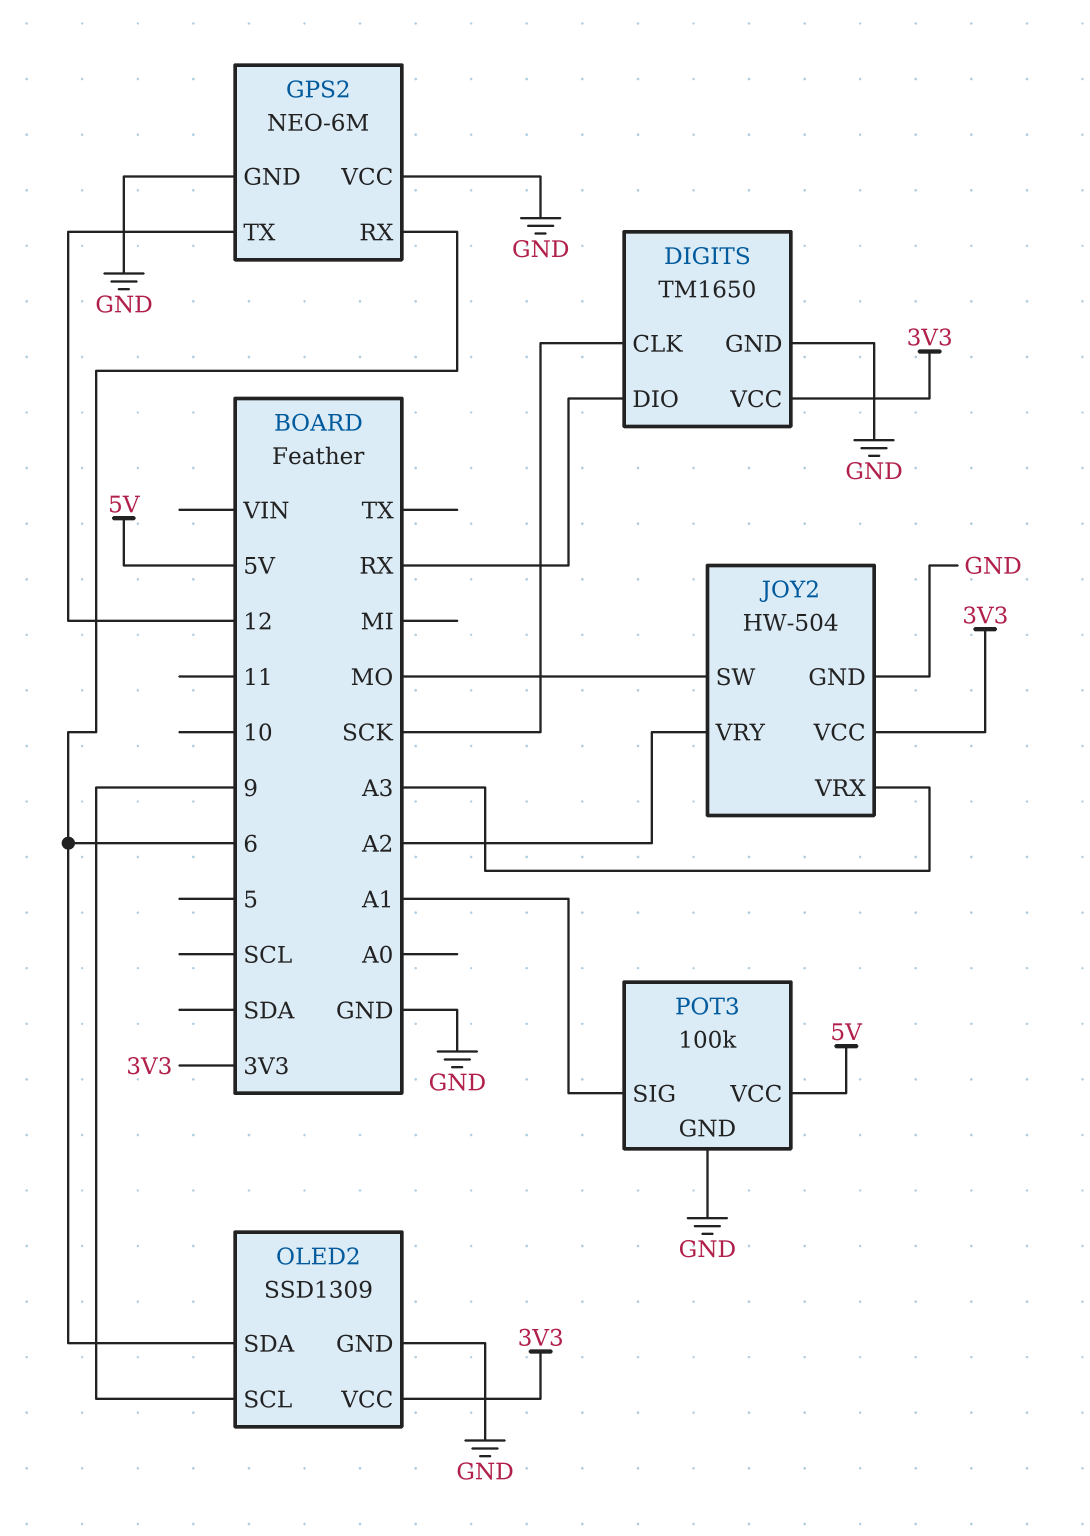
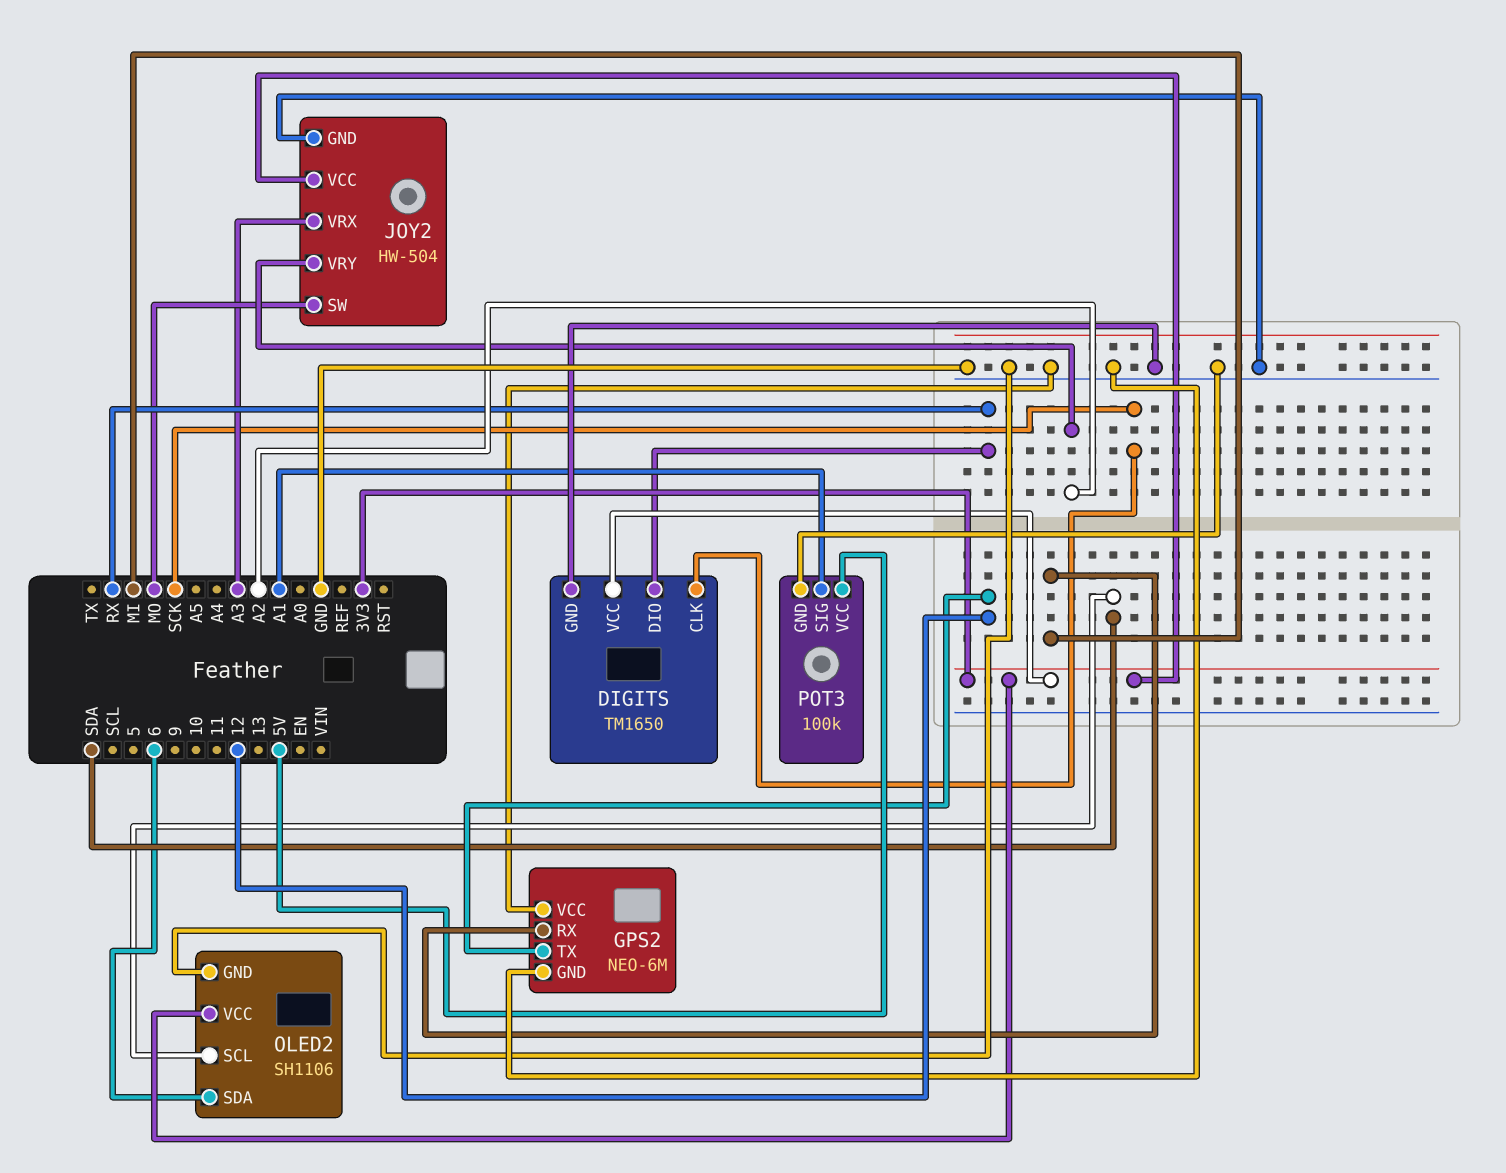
GPS2 pin RX: 6 -> MI
OLED2: SSD1309 -> SH1106
OLED2 pin SCL: 9 -> SDA

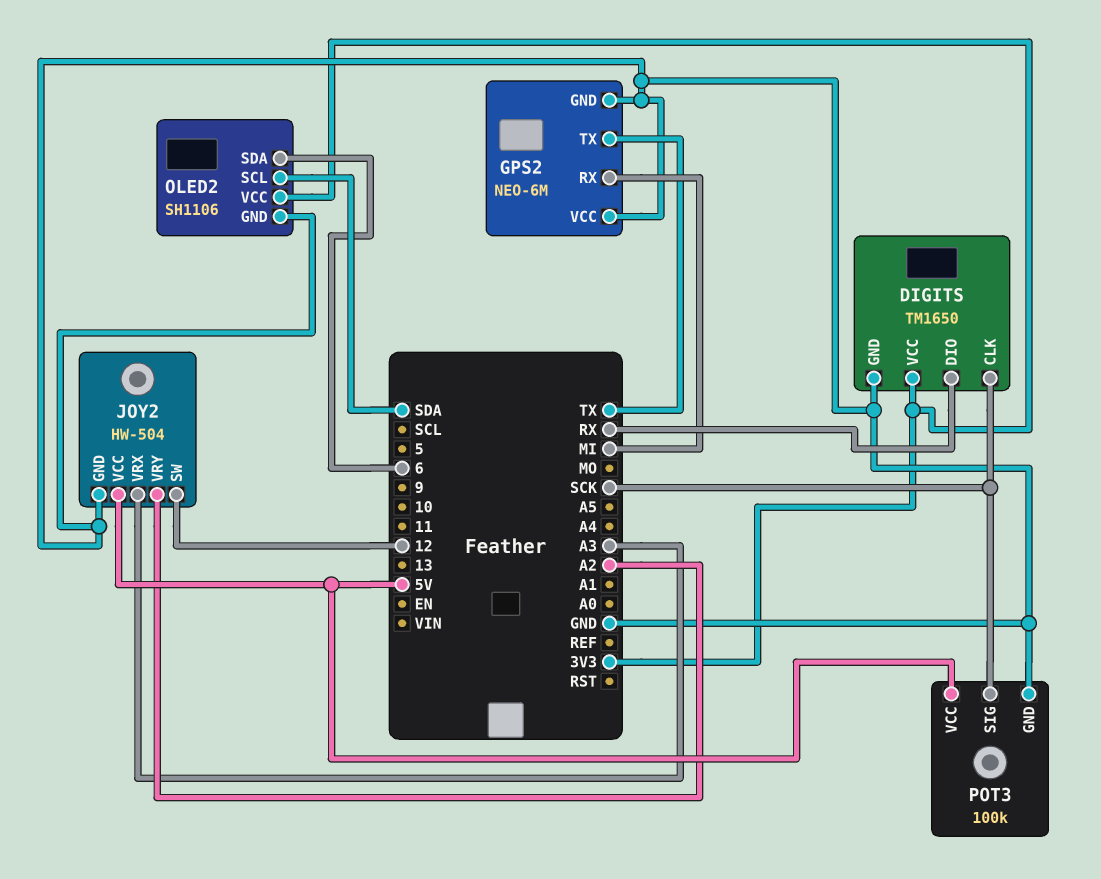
GPS2 pin TX: 12 -> TX
JOY2 pin SW: MO -> 12
JOY2 pin VCC: 3V3 -> 5V
POT3 pin SIG: A1 -> SCK

